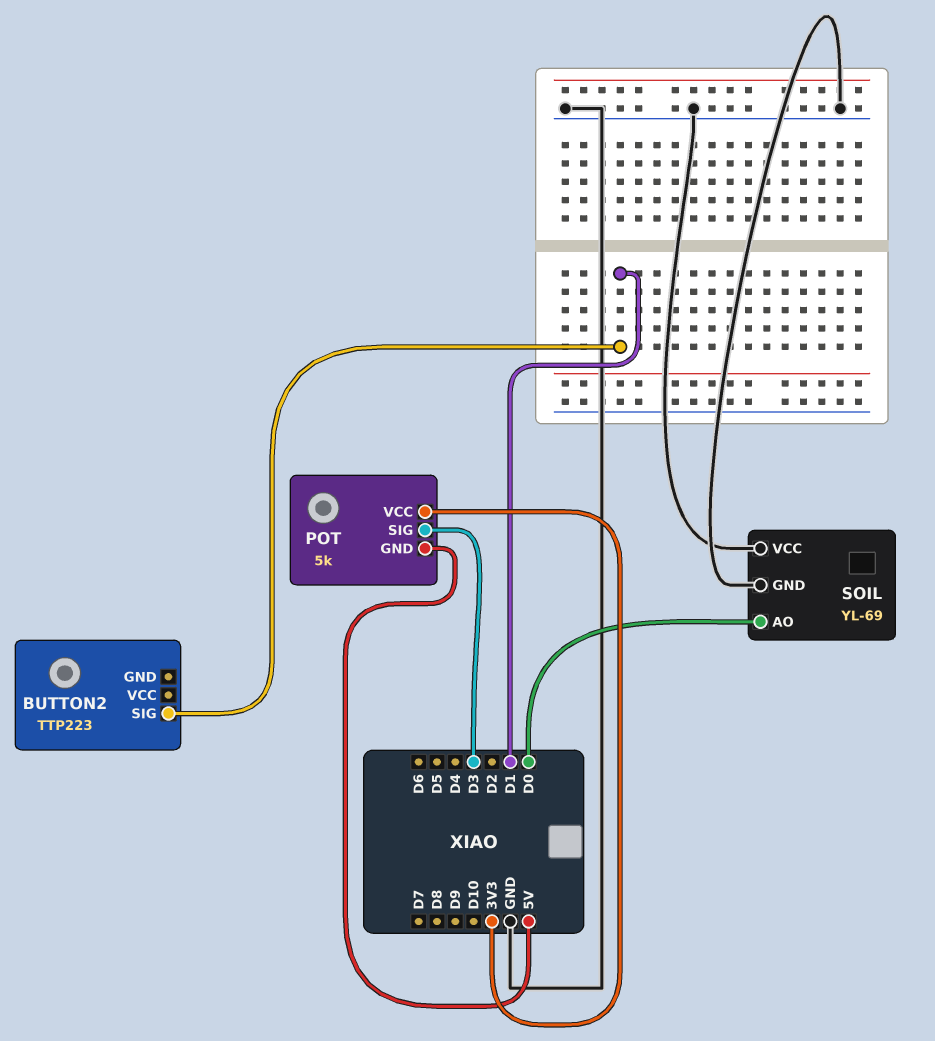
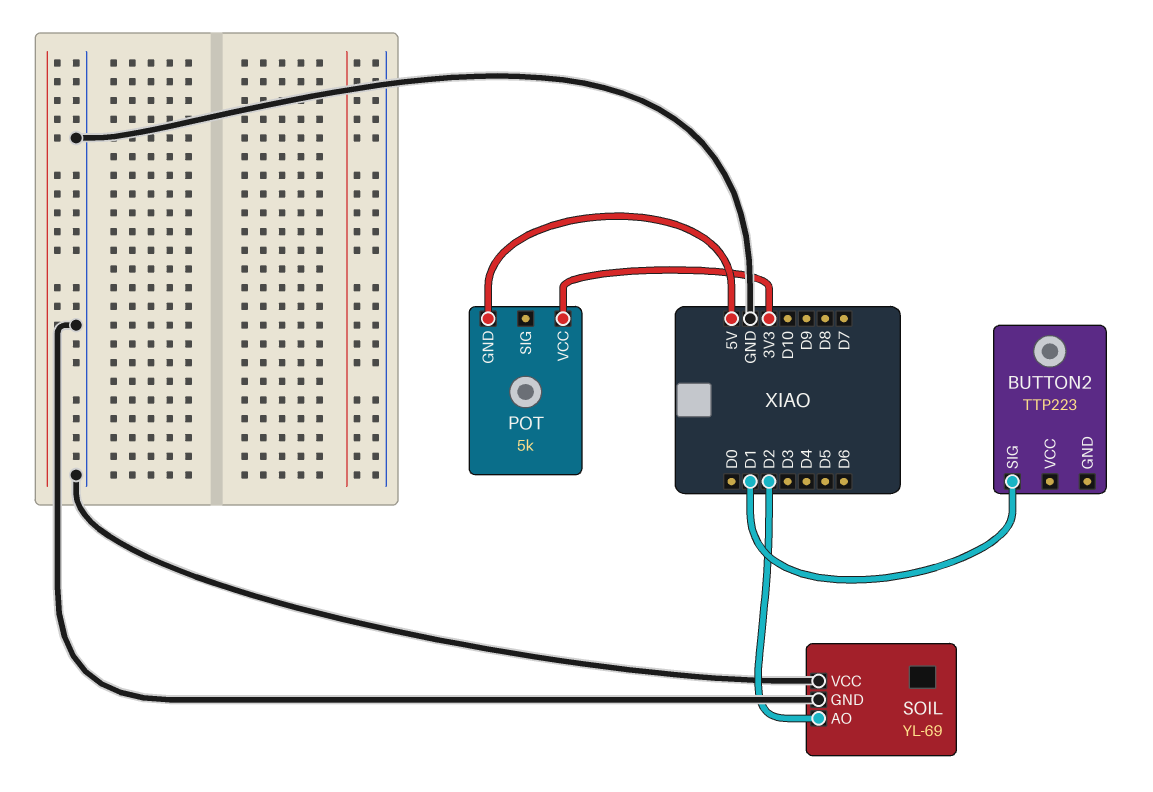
POT pin SIG: D3 -> none
SOIL pin AO: D0 -> D2

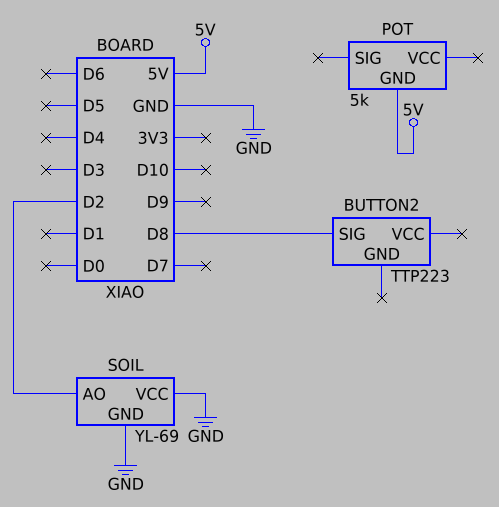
BUTTON2 pin SIG: D1 -> D8
POT pin VCC: 3V3 -> none

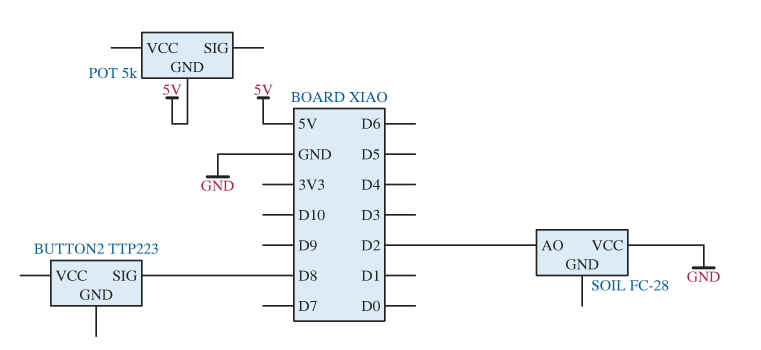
SOIL: YL-69 -> FC-28
SOIL pin GND: GND -> none

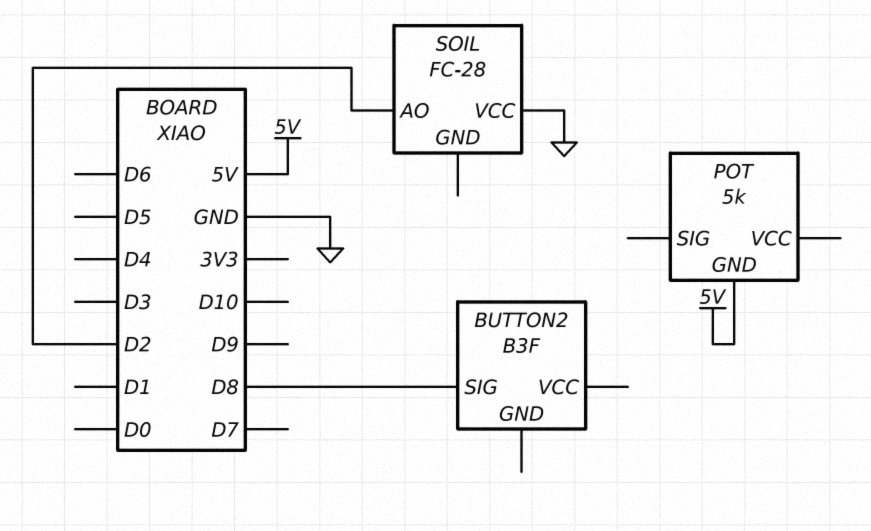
BUTTON2: TTP223 -> B3F

